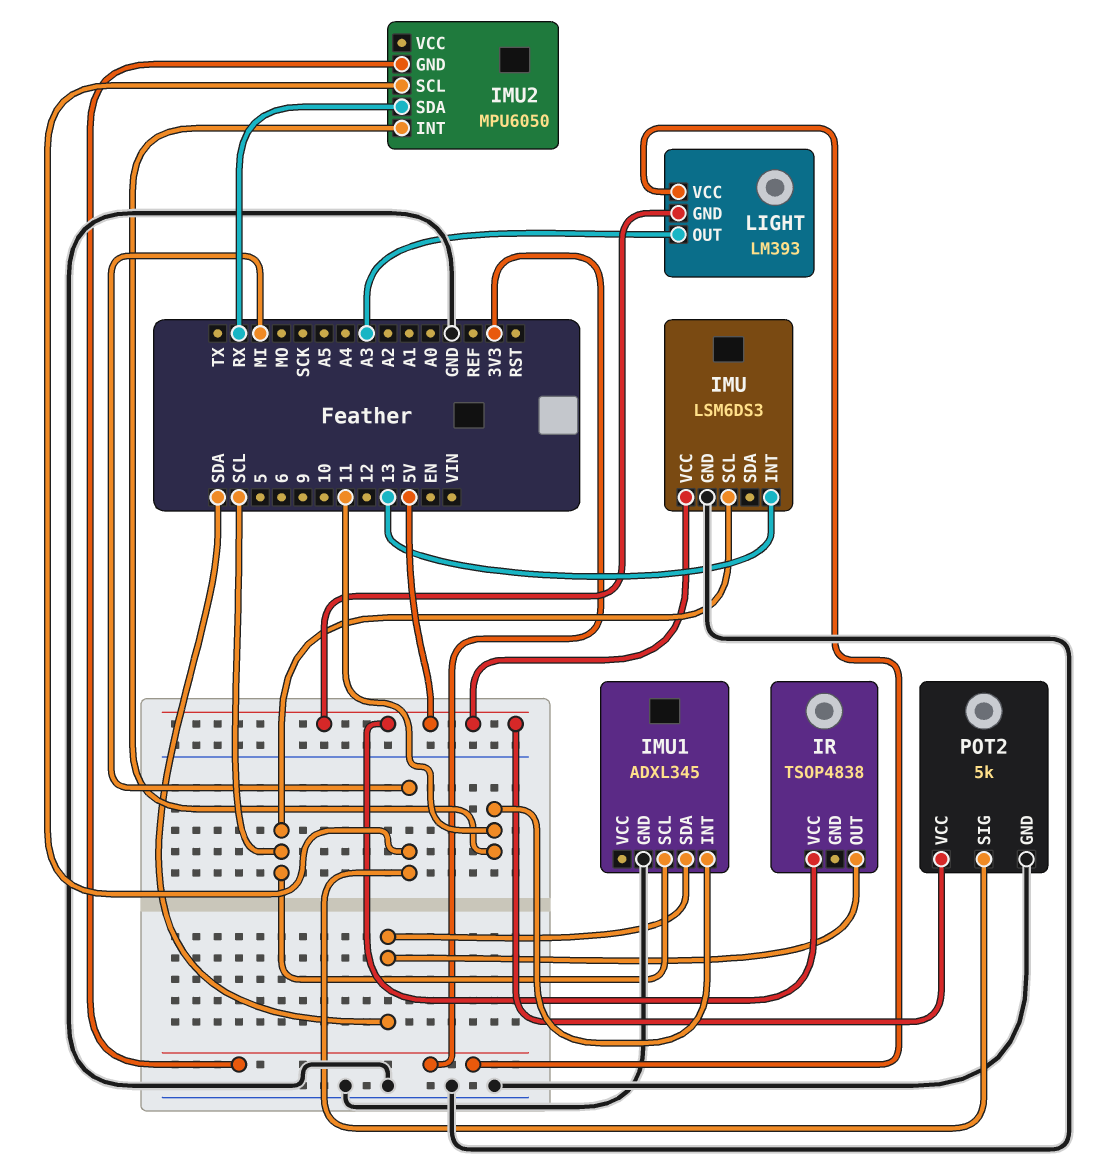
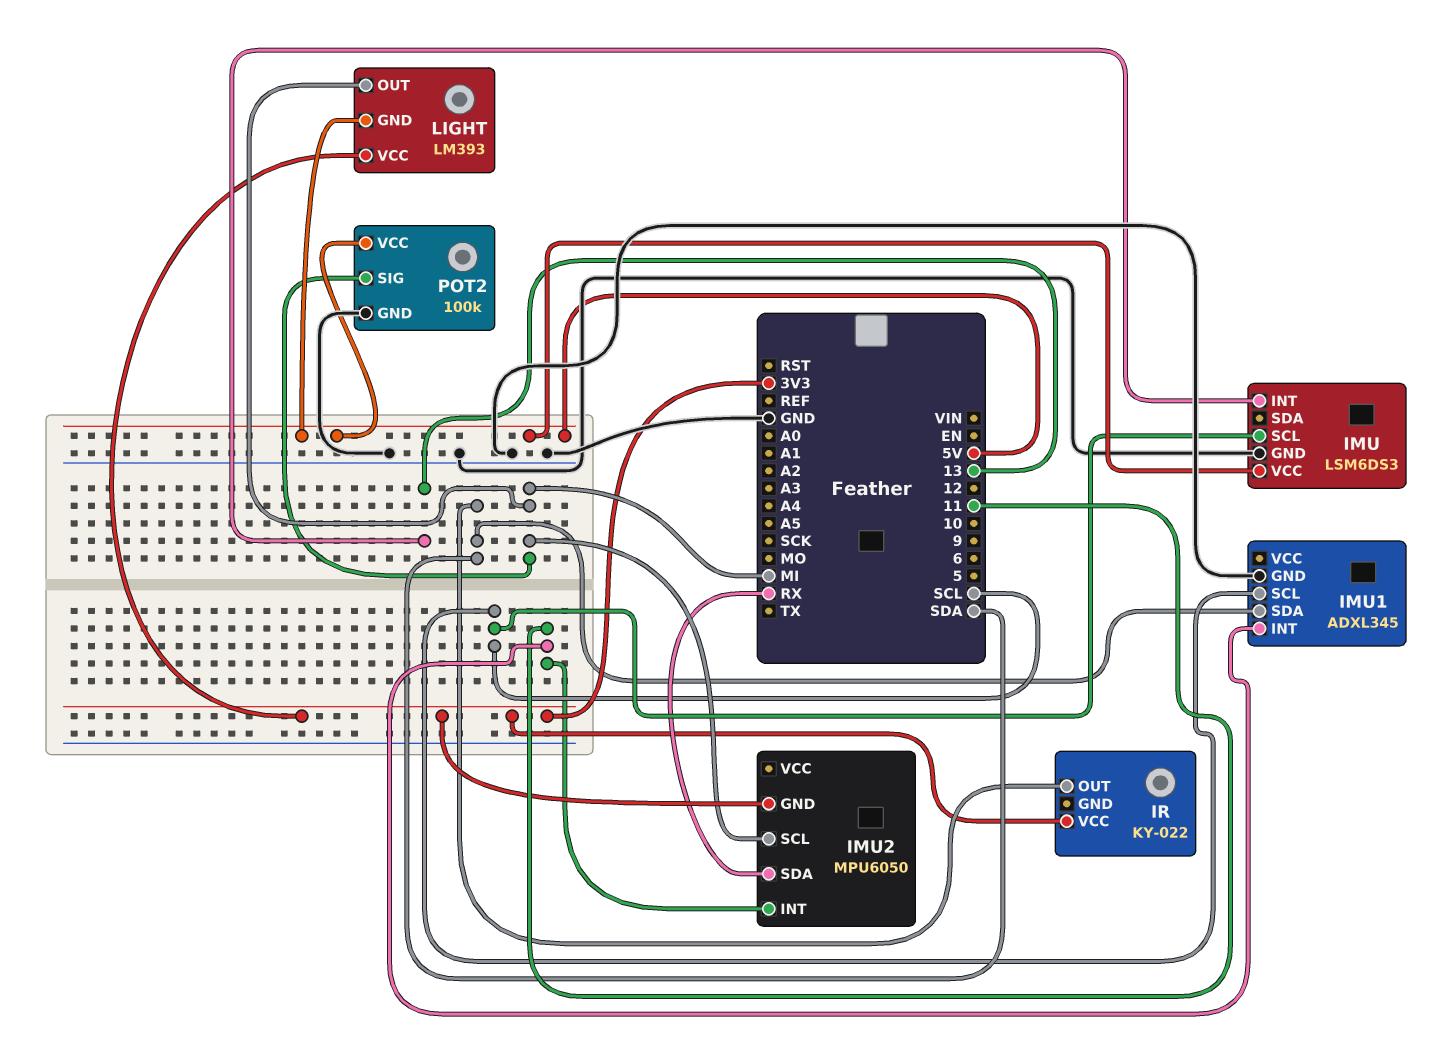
IR: TSOP4838 -> KY-022
IR pin VCC: 5V -> 3V3
LIGHT pin OUT: A3 -> MI
POT2: 5k -> 100k

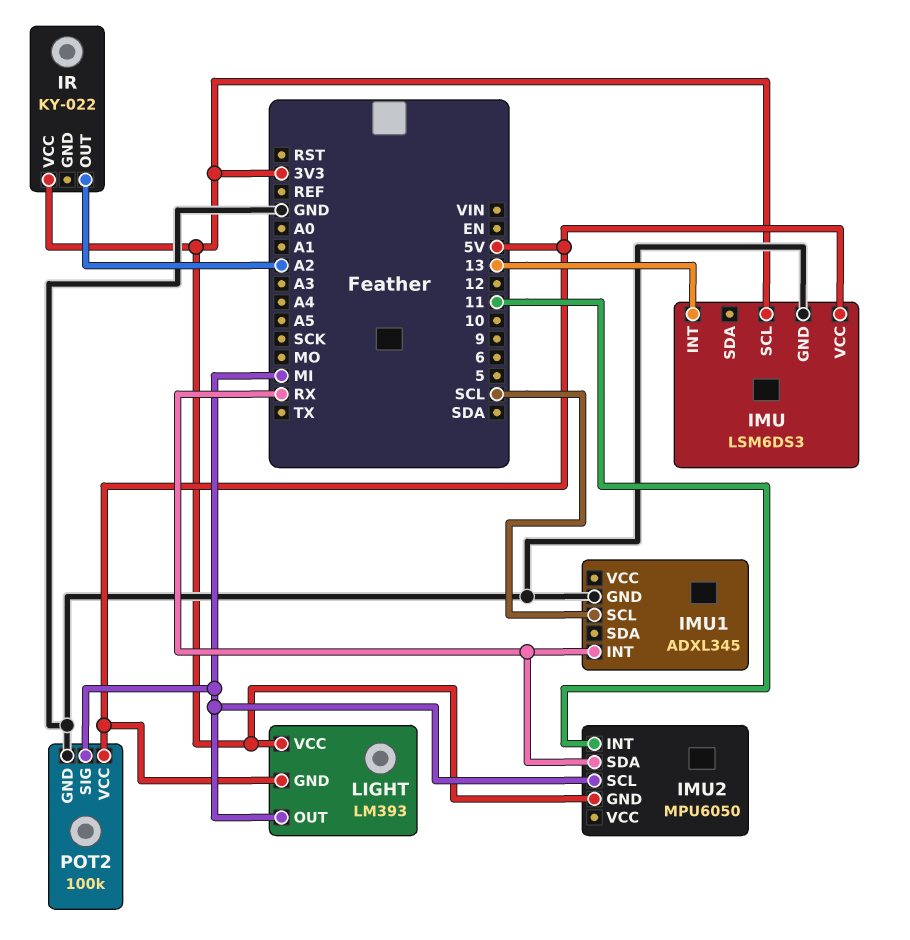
IMU pin SCL: SCL -> 3V3
IMU1 pin INT: 11 -> RX
IMU1 pin SDA: SDA -> none
IR pin OUT: SDA -> A2

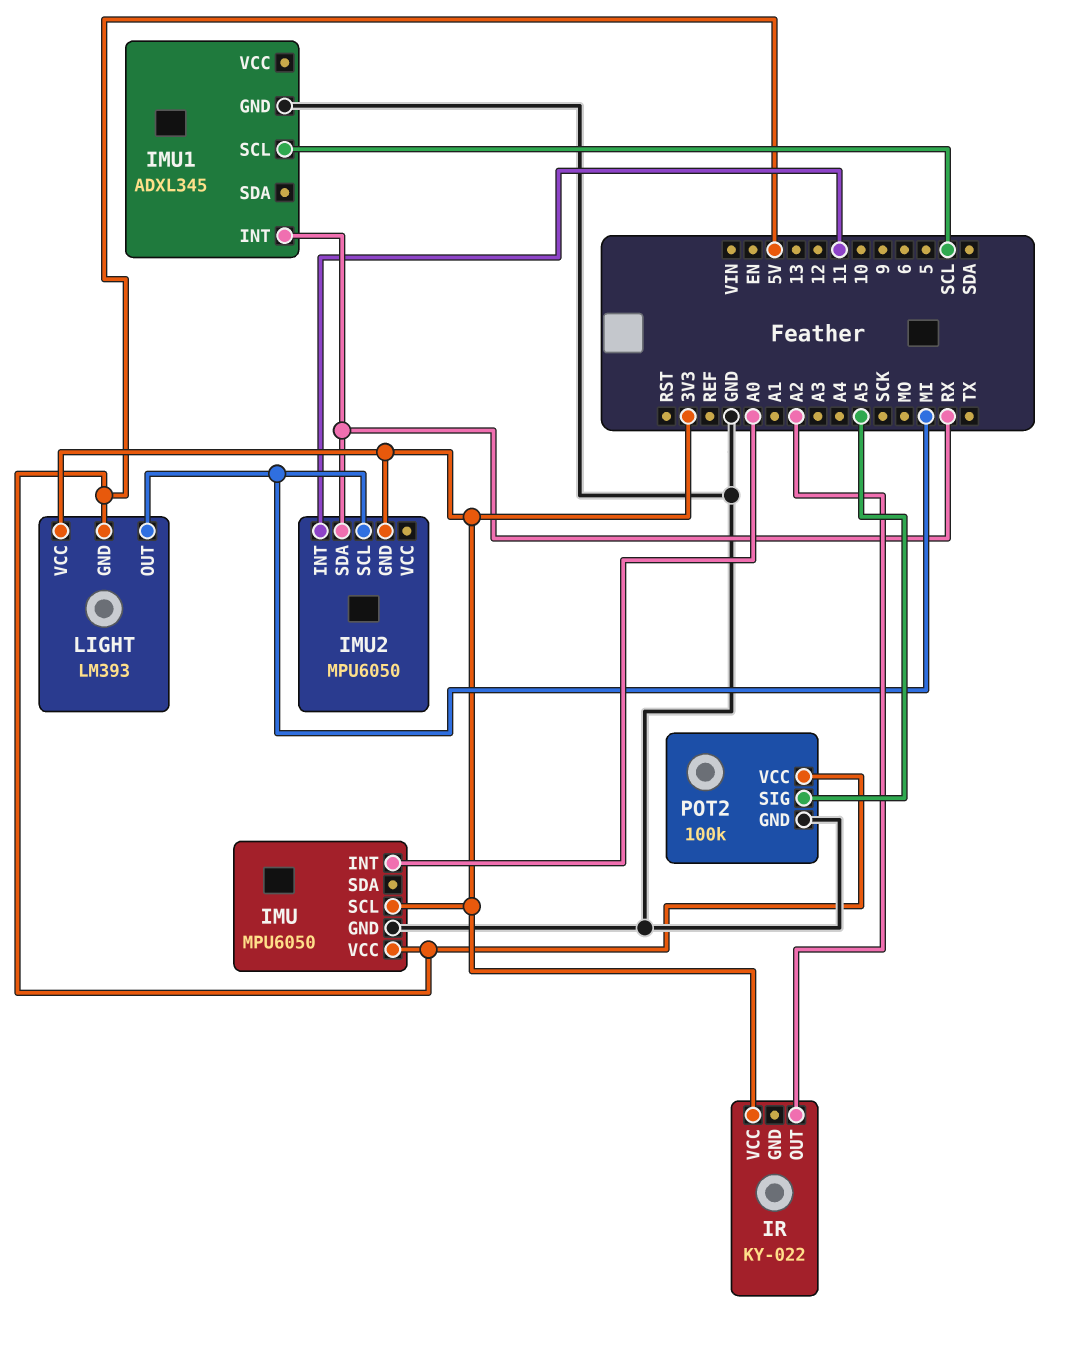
IMU: LSM6DS3 -> MPU6050
IMU pin INT: 13 -> A0
POT2 pin SIG: MI -> A5

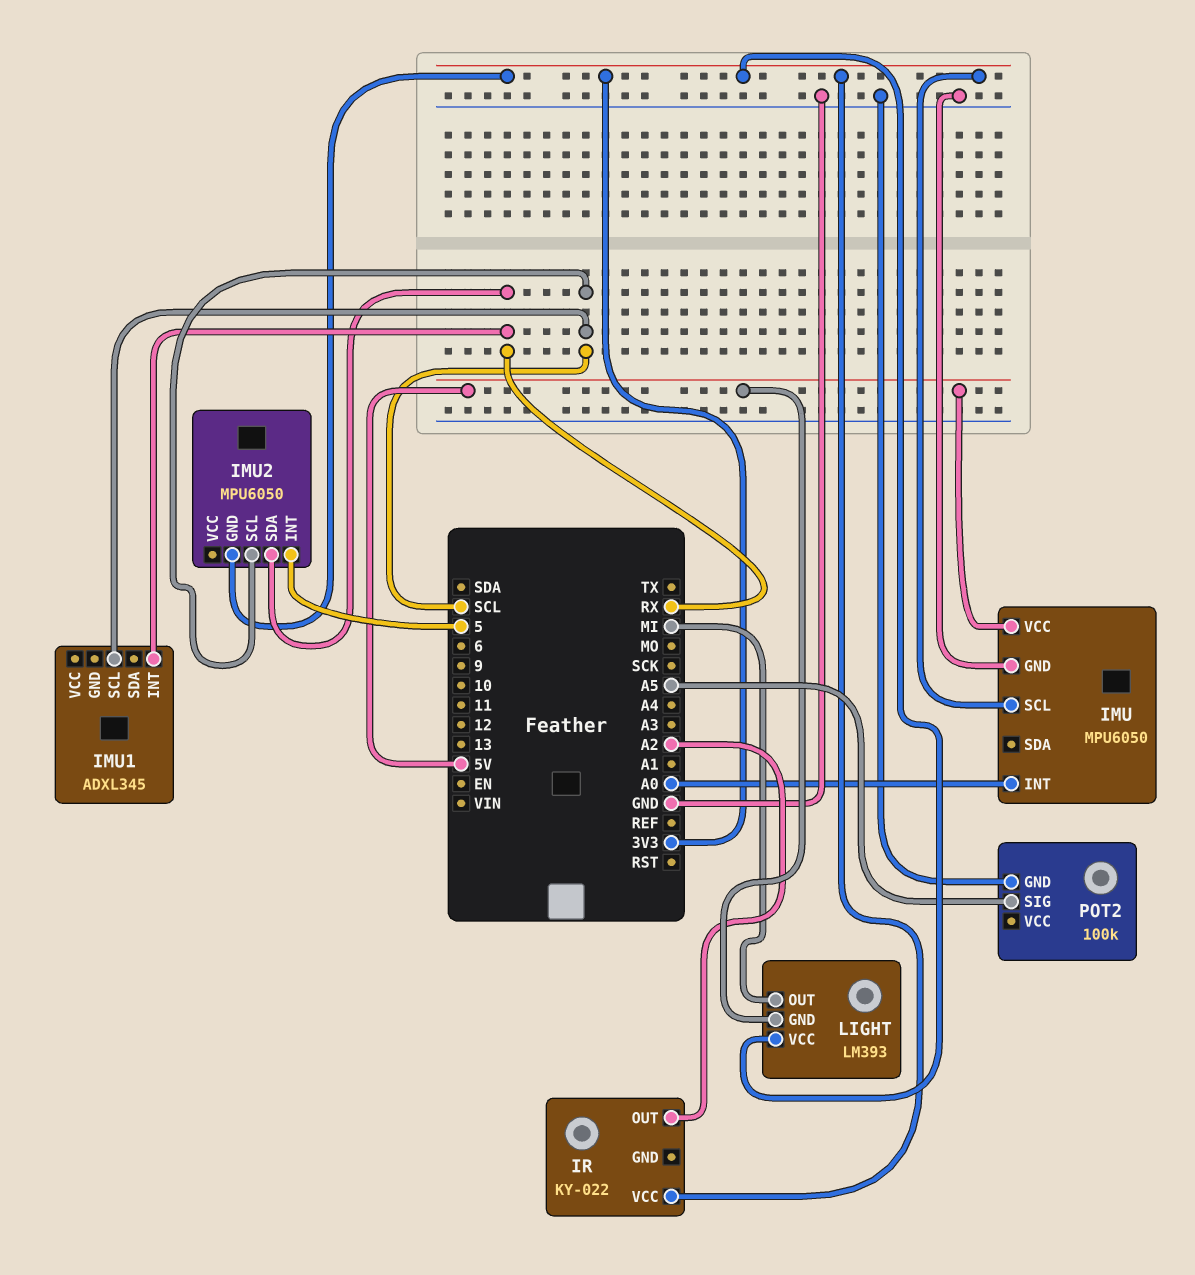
IMU1 pin GND: GND -> none
IMU2 pin INT: 11 -> 5
IMU2 pin SCL: MI -> SCL
POT2 pin VCC: 5V -> none

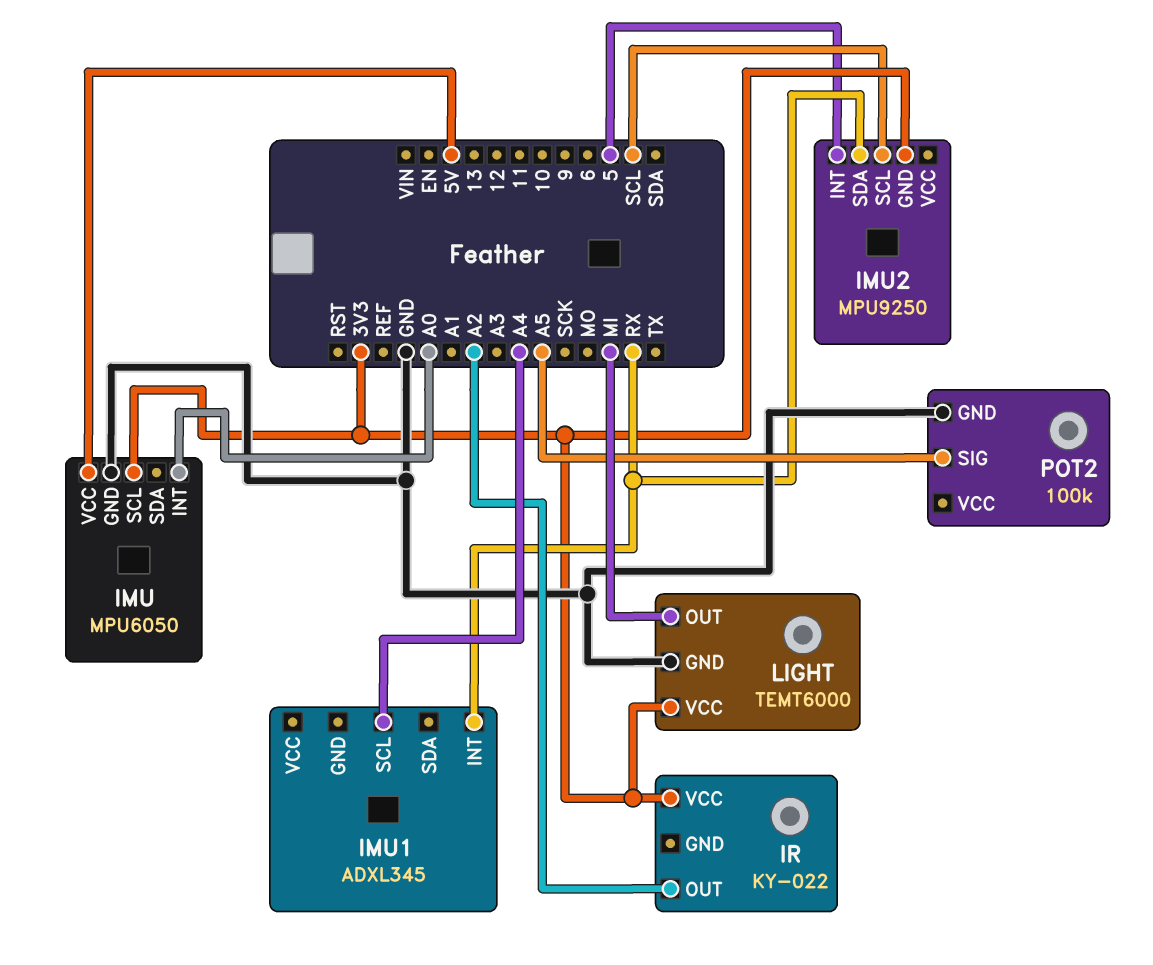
IMU1 pin SCL: SCL -> A4
IMU2: MPU6050 -> MPU9250
LIGHT: LM393 -> TEMT6000
LIGHT pin GND: 5V -> GND

